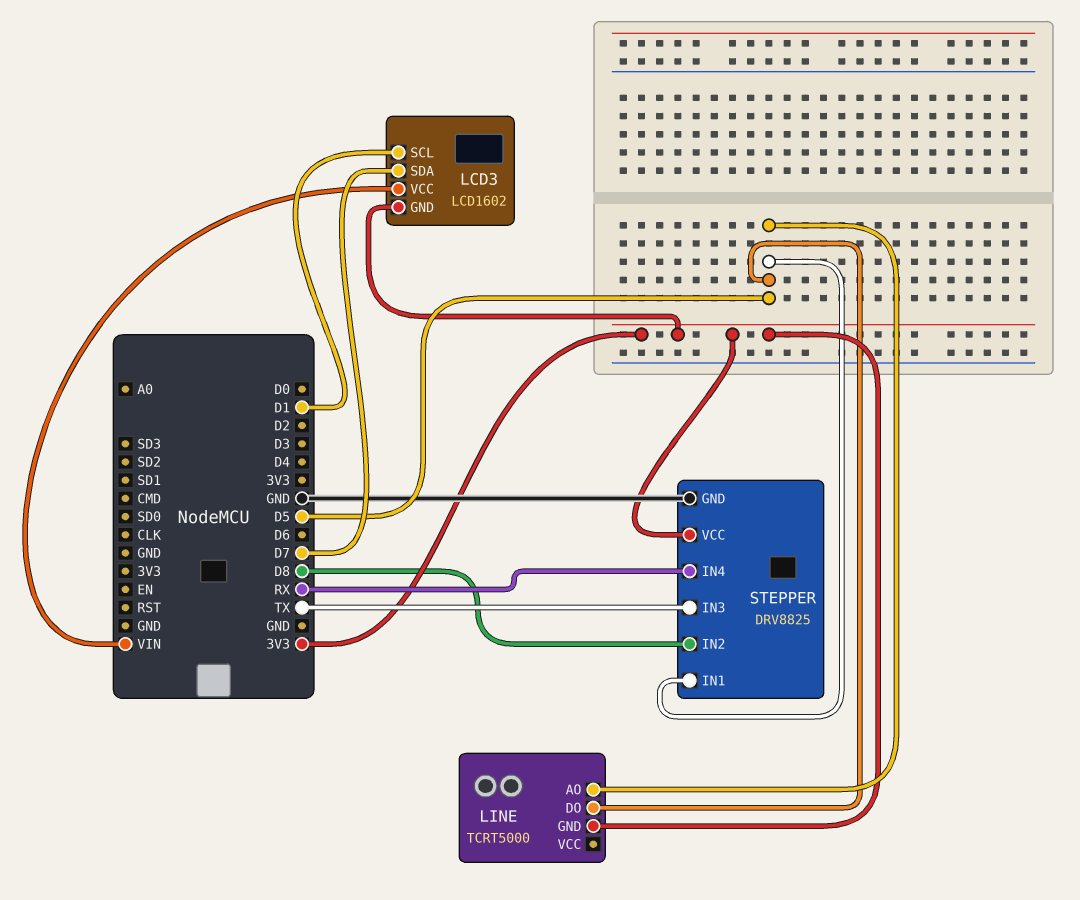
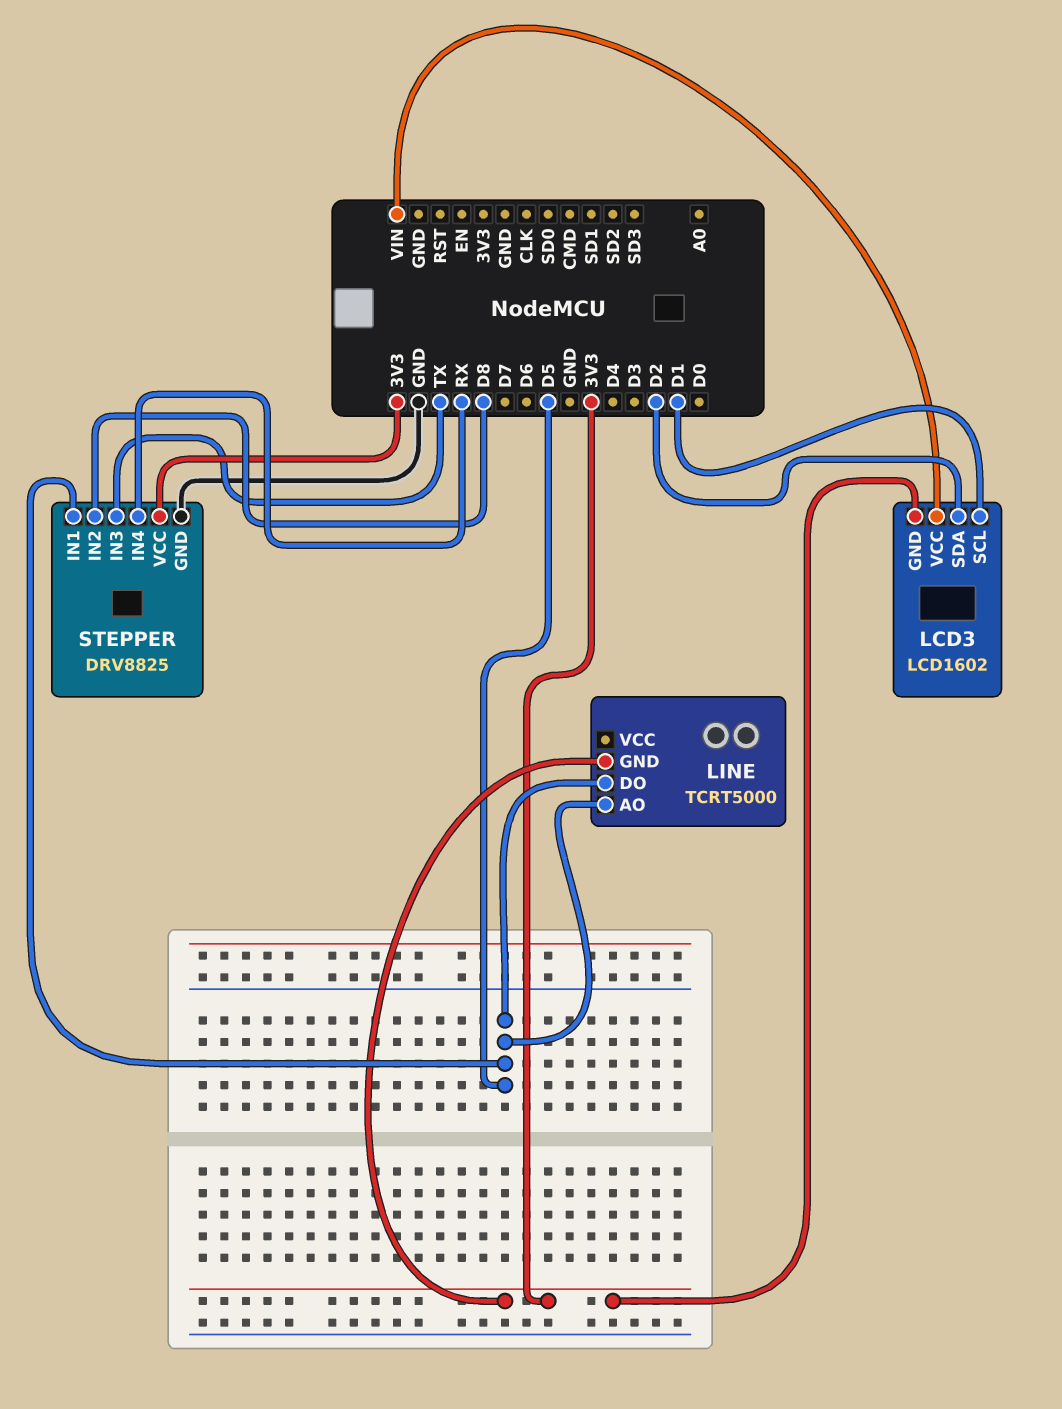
LCD3 pin SDA: D7 -> D2

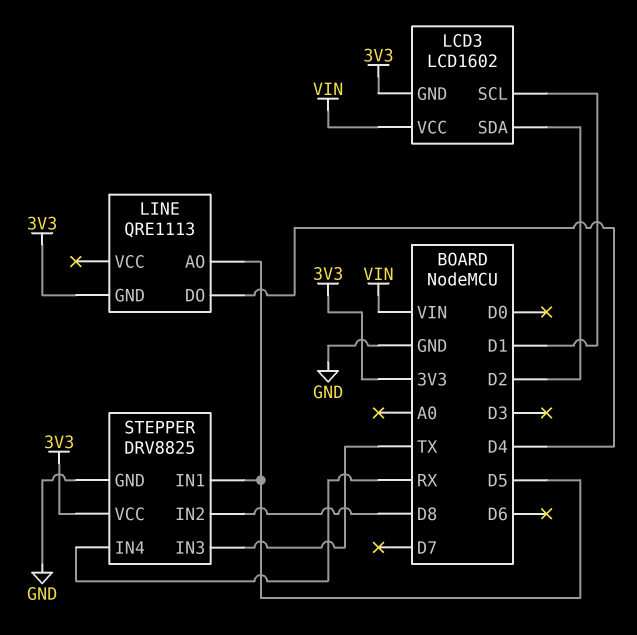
LINE: TCRT5000 -> QRE1113
LINE pin DO: D5 -> D4

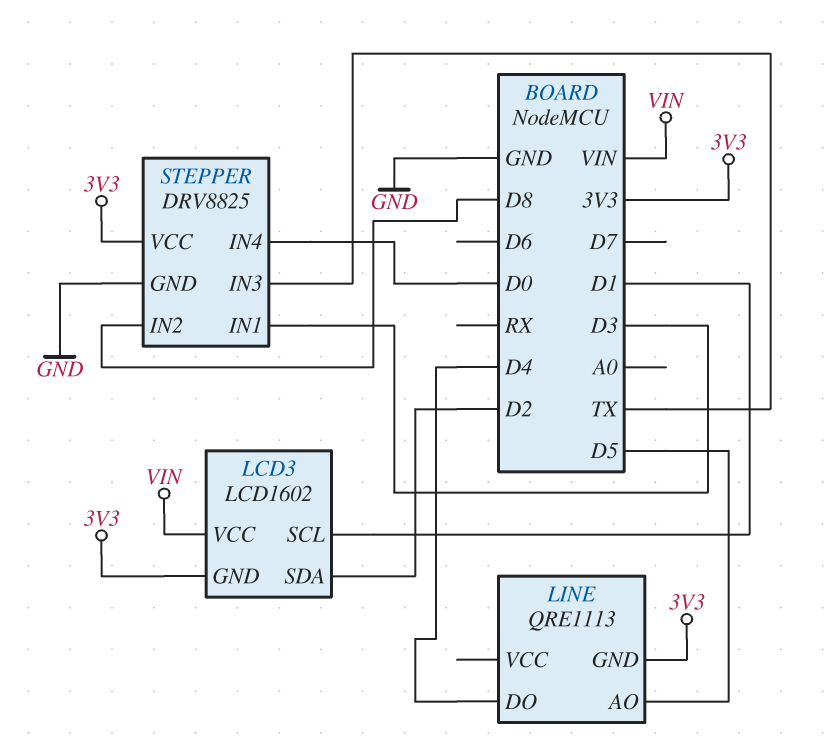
STEPPER pin IN1: D5 -> D3
STEPPER pin IN4: RX -> D0

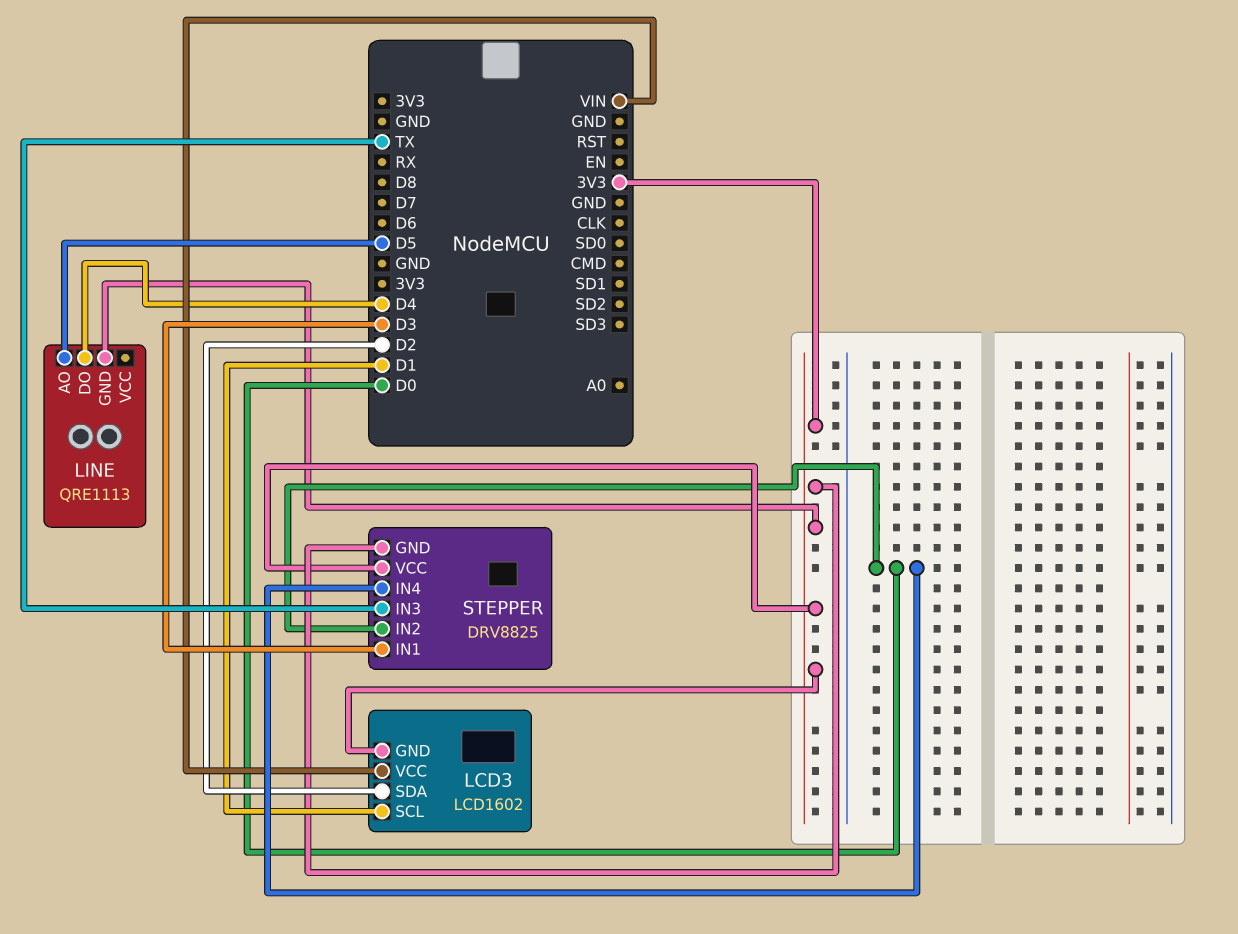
STEPPER pin GND: GND -> 3V3
STEPPER pin IN2: D8 -> D0

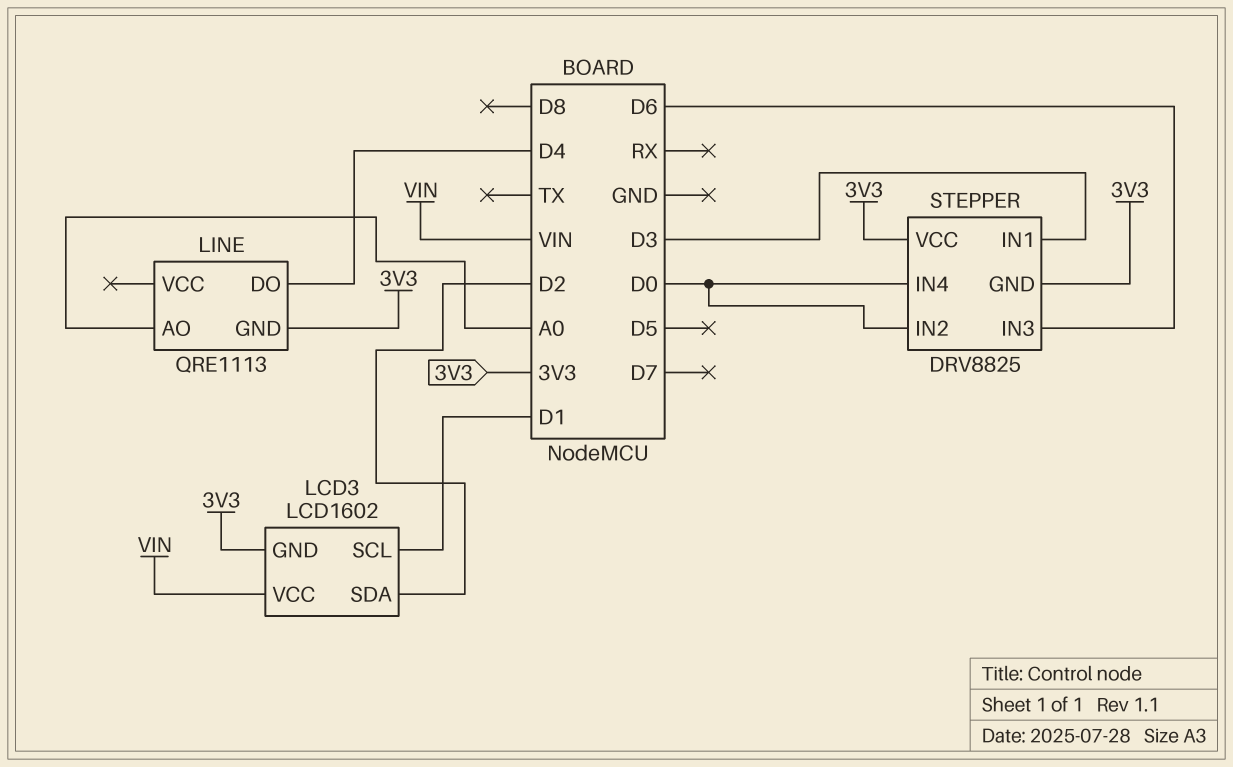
LINE pin AO: D5 -> A0
STEPPER pin IN3: TX -> D6

